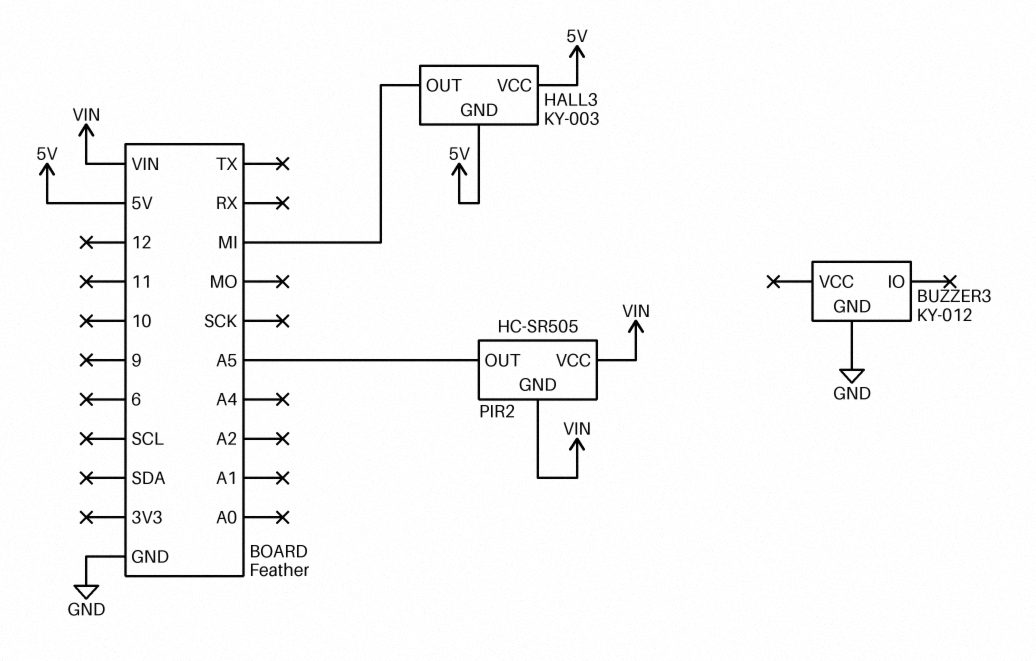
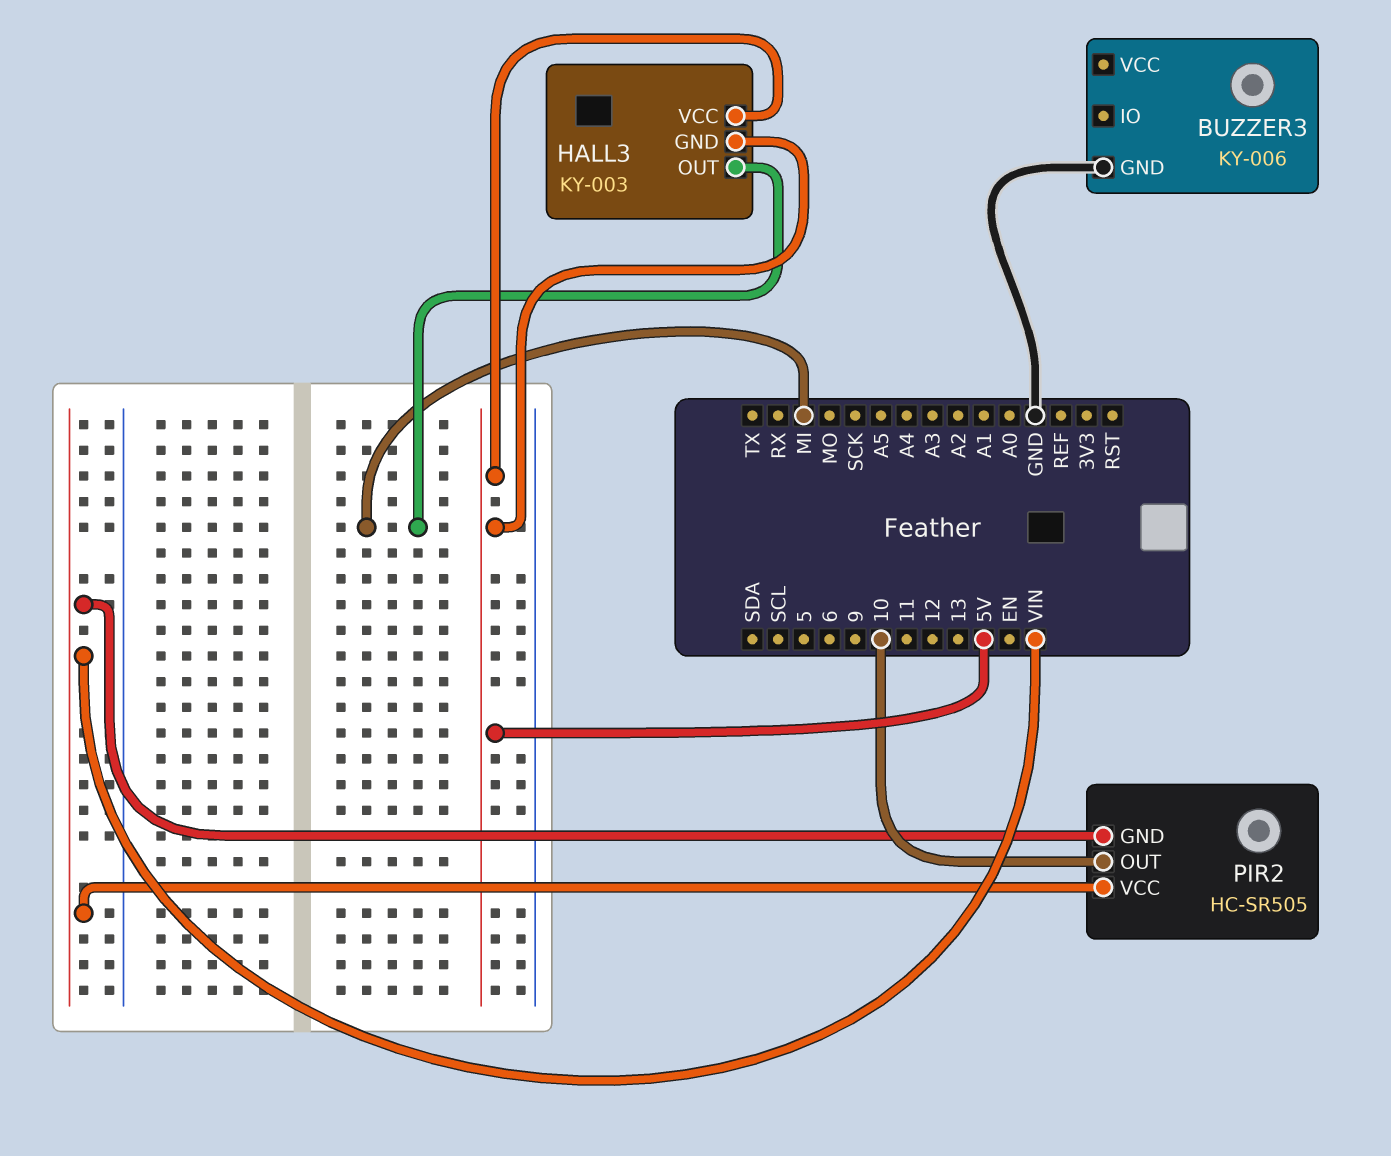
BUZZER3: KY-012 -> KY-006
PIR2 pin OUT: A5 -> 10

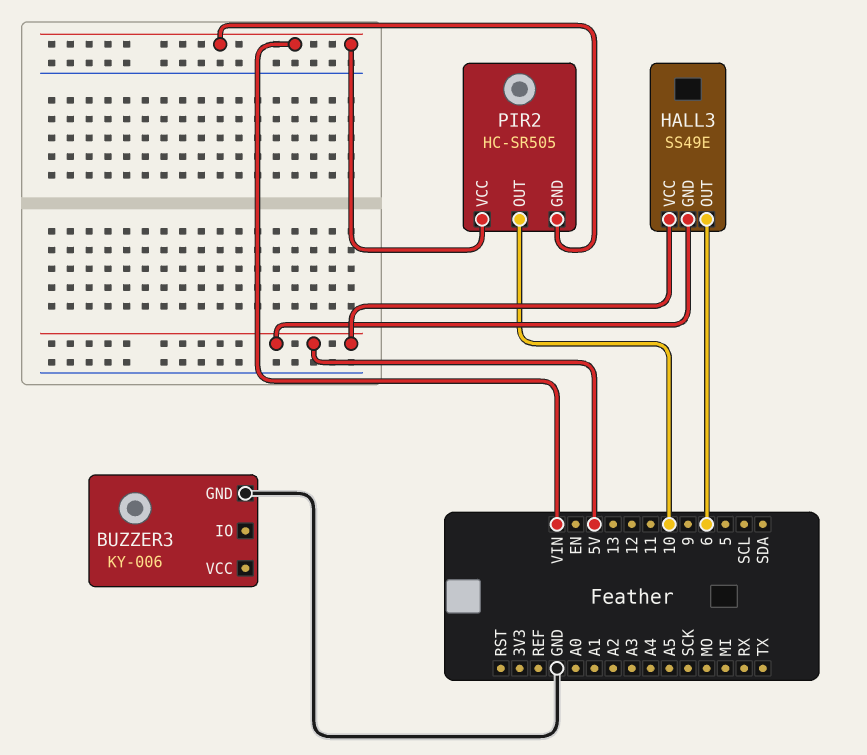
HALL3: KY-003 -> SS49E
HALL3 pin OUT: MI -> 6

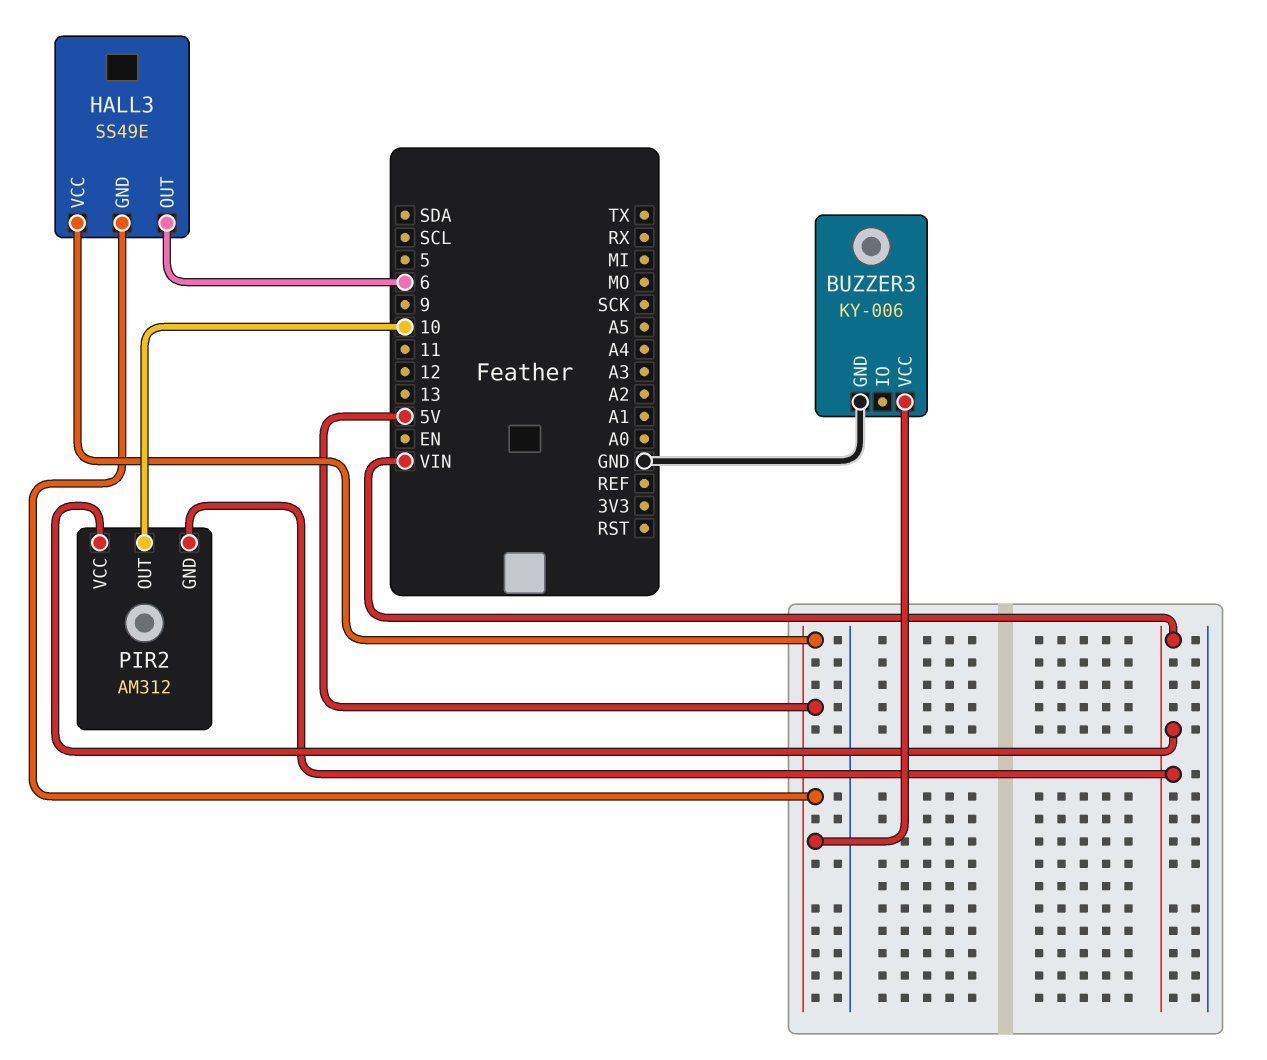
BUZZER3 pin VCC: none -> 5V
PIR2: HC-SR505 -> AM312

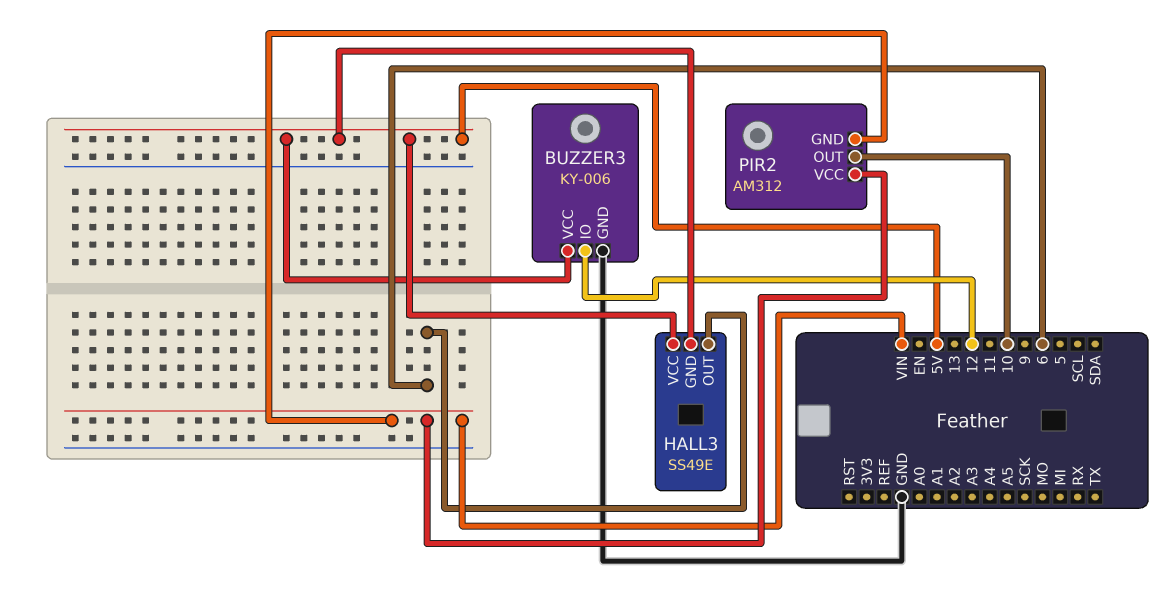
BUZZER3 pin IO: none -> 12

